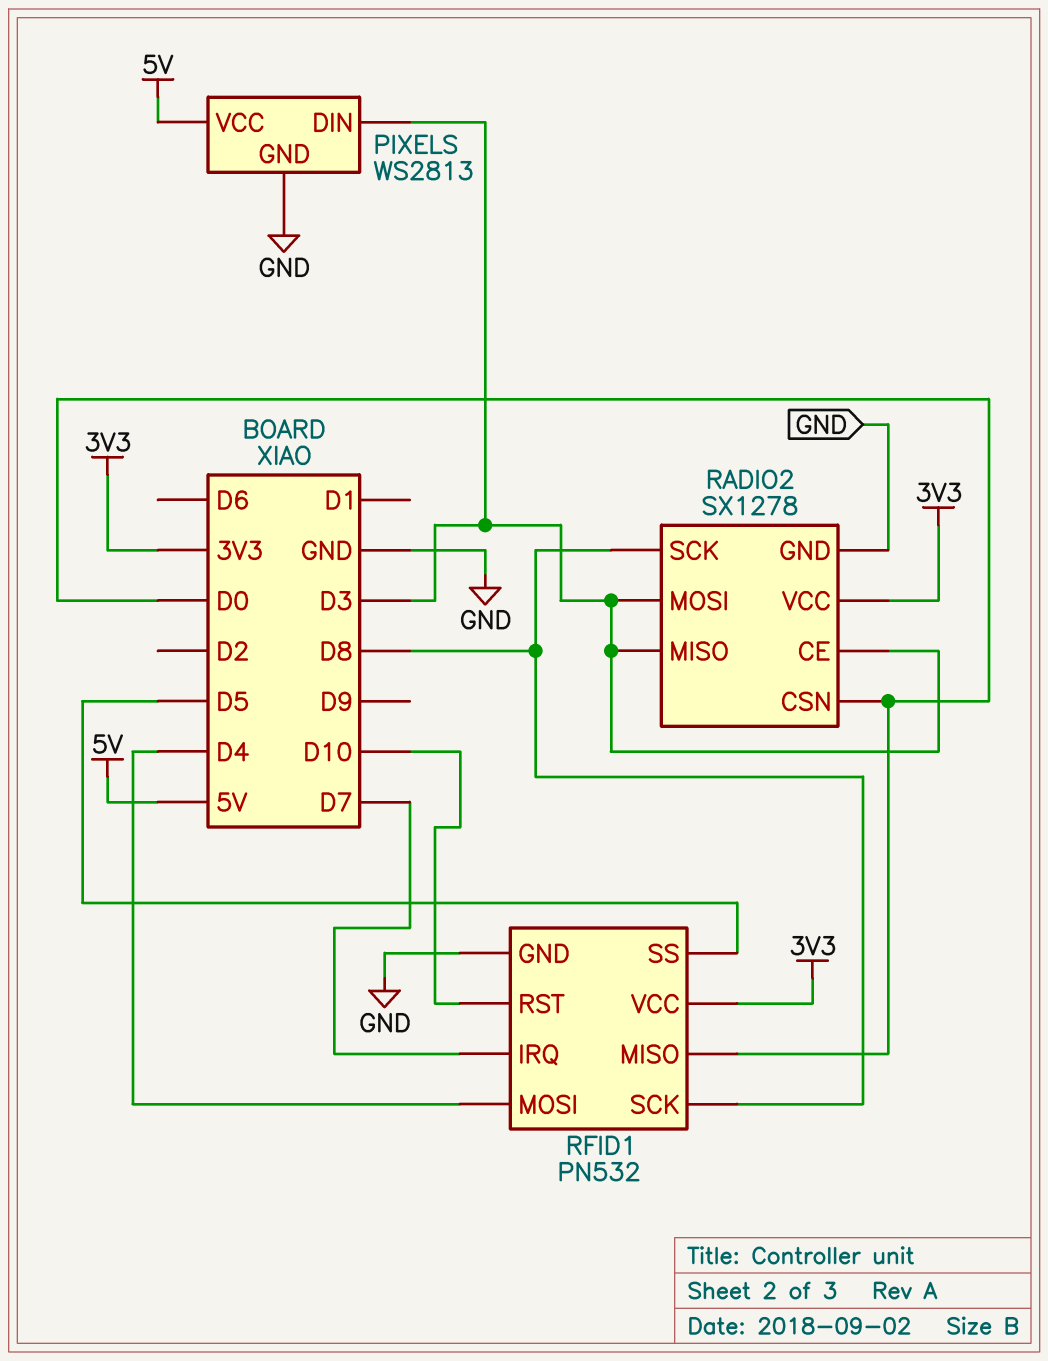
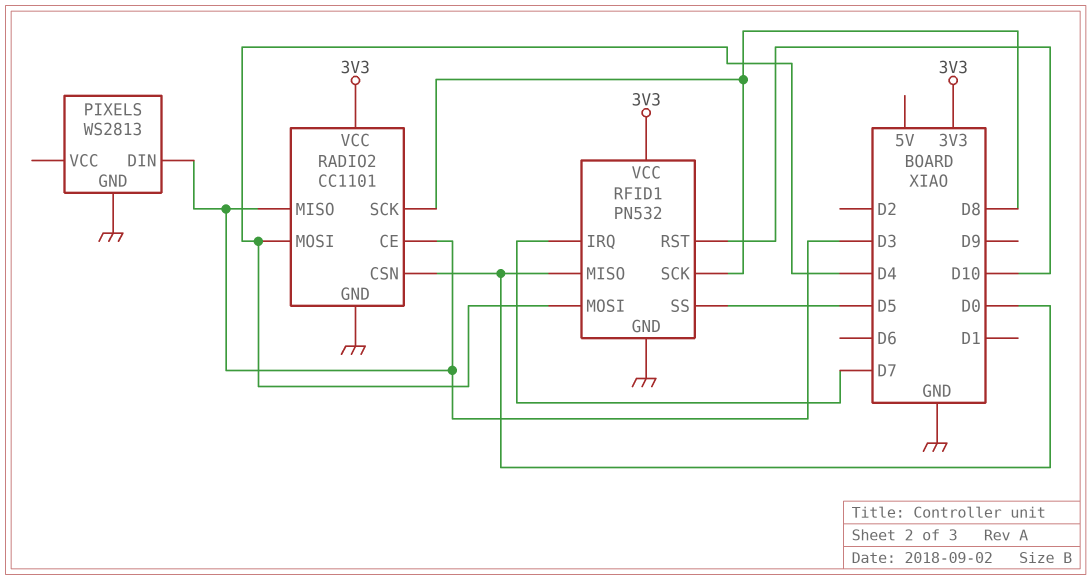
PIXELS pin VCC: 5V -> none
RADIO2: SX1278 -> CC1101
RADIO2 pin MOSI: D3 -> D4

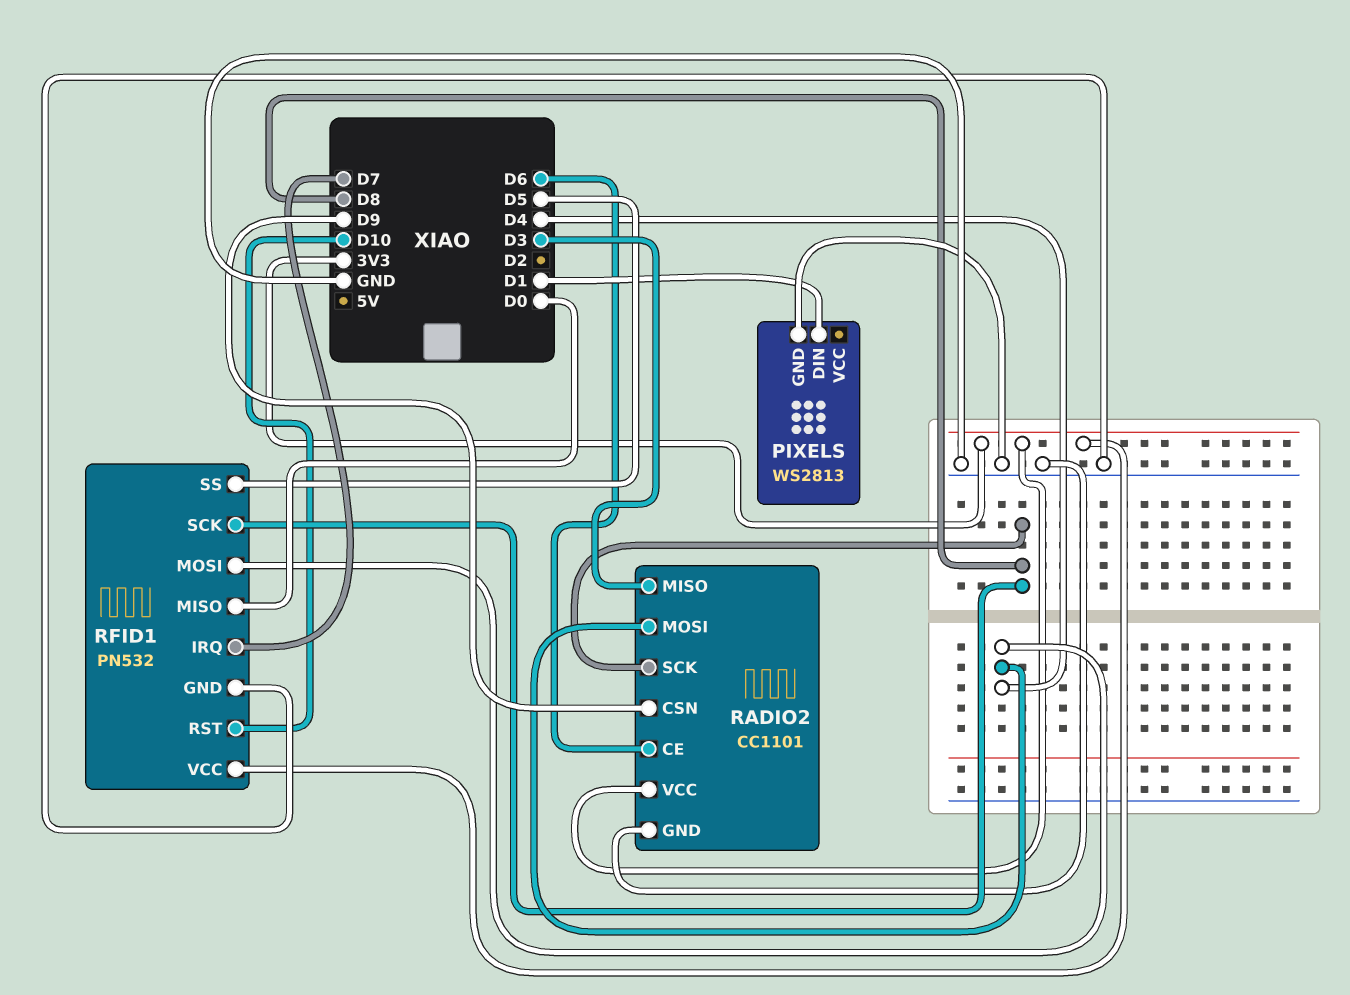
PIXELS pin DIN: D3 -> D1
RADIO2 pin CE: D3 -> D6
RADIO2 pin CSN: D0 -> D9

